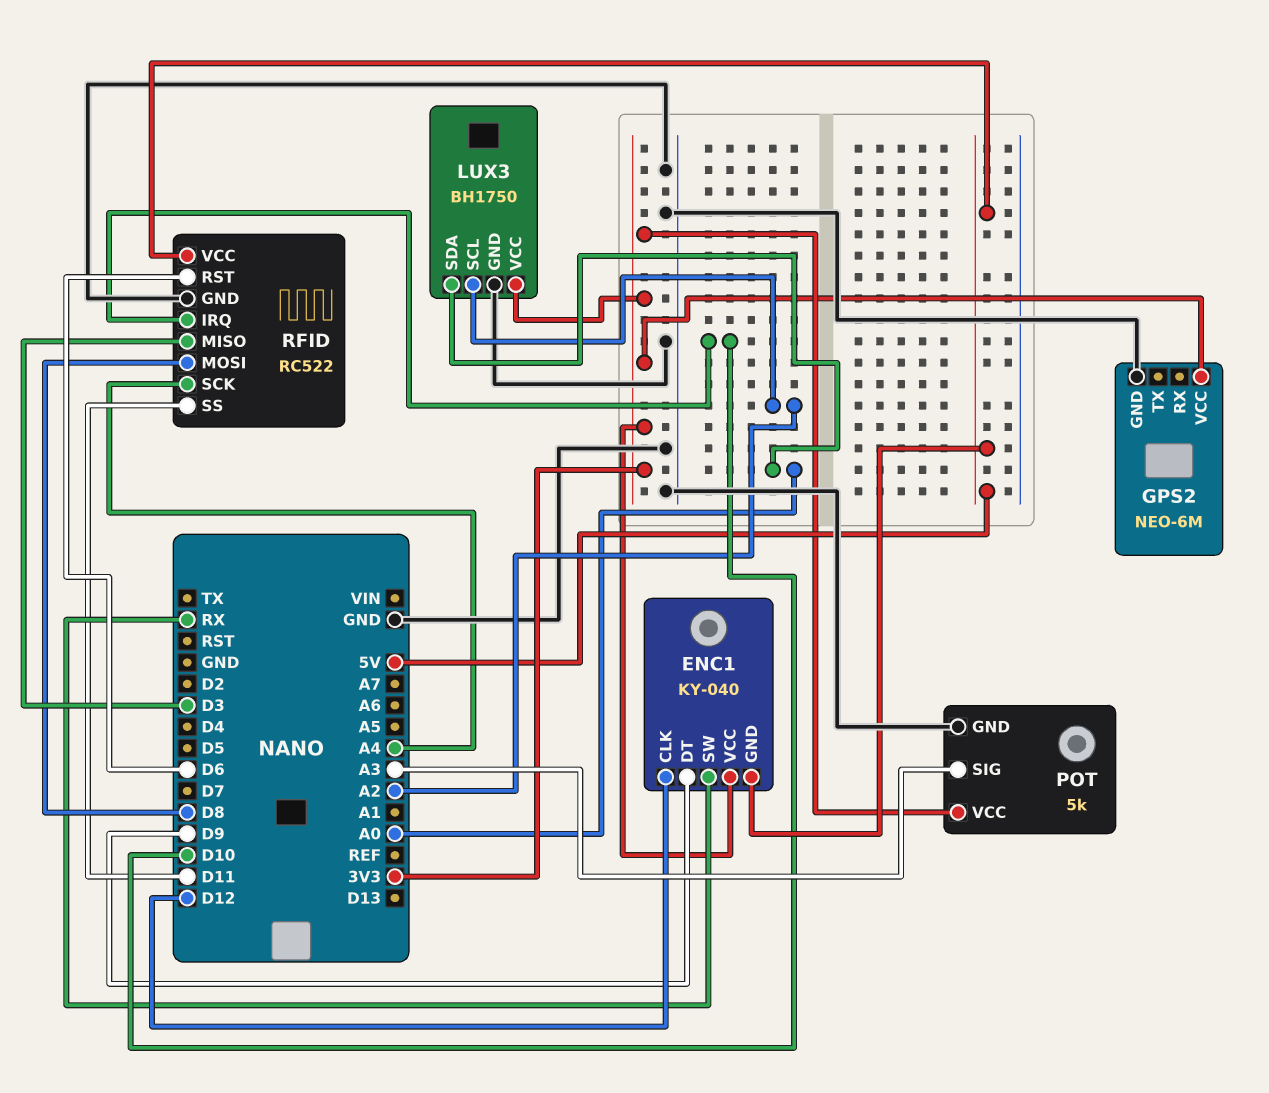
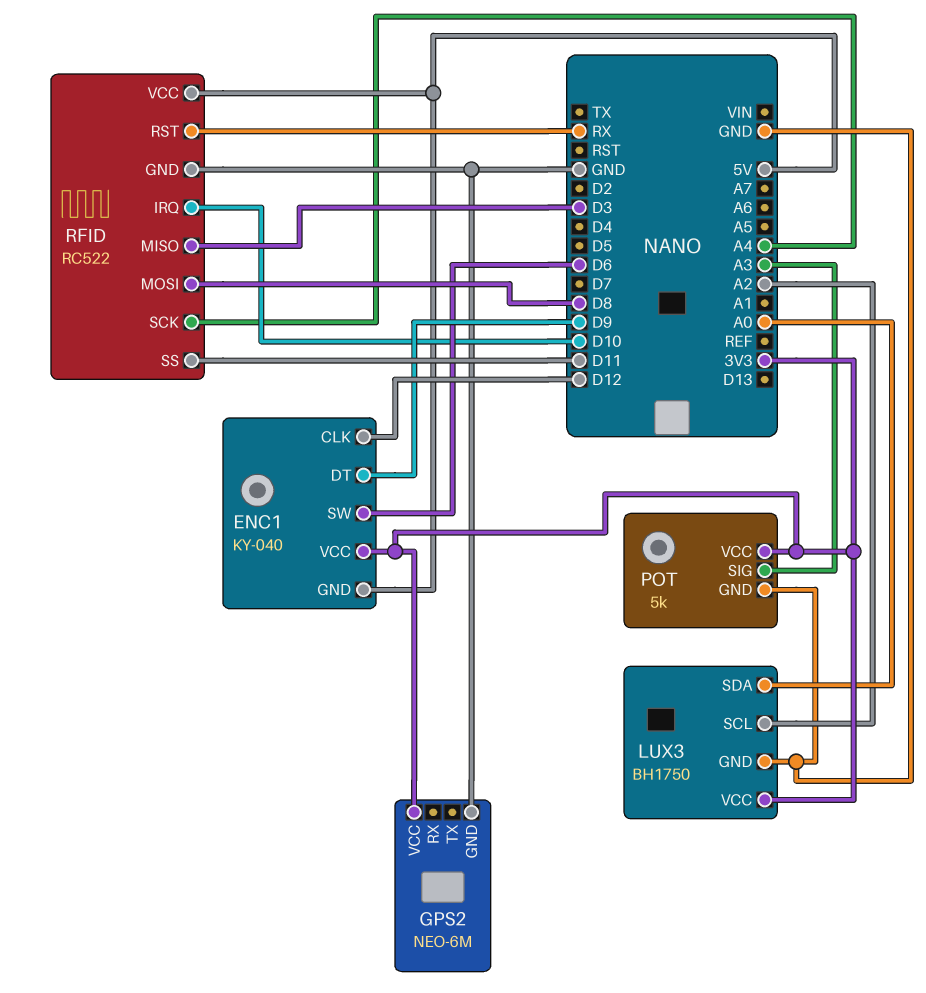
ENC1 pin SW: RX -> D6
RFID pin RST: D6 -> RX

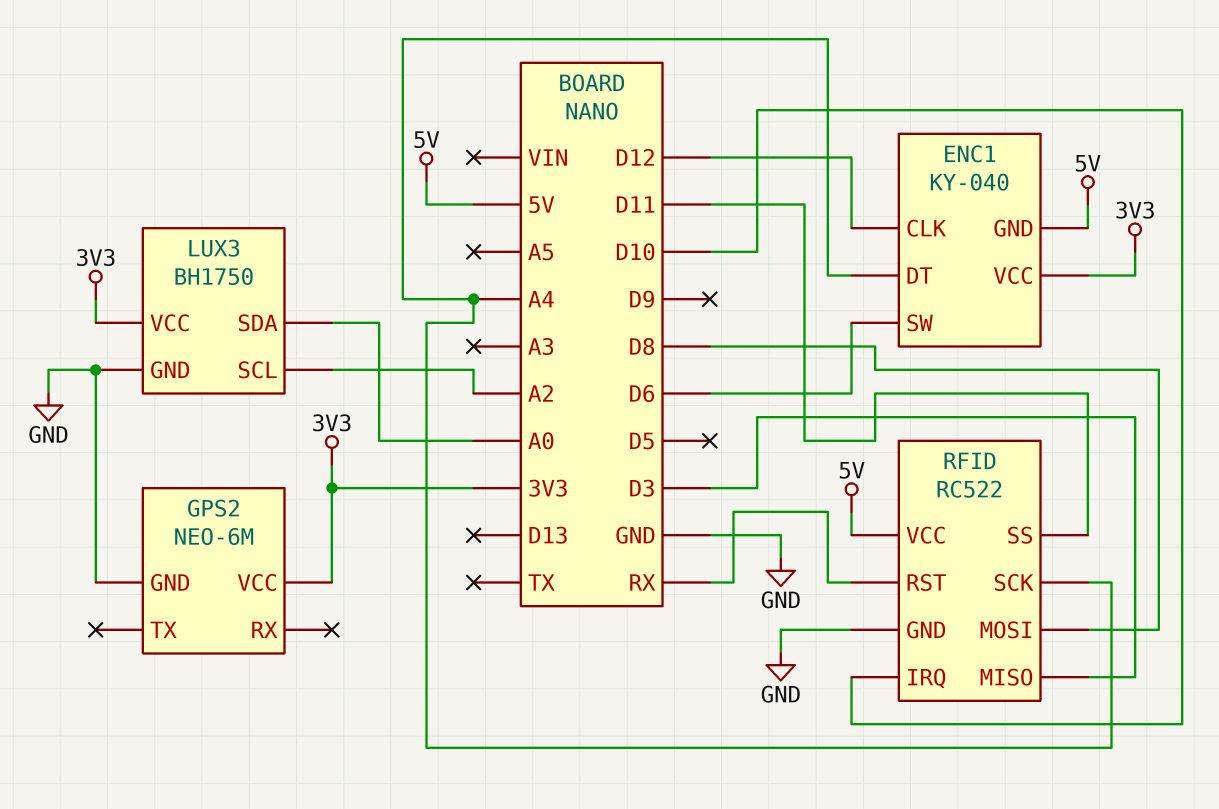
ENC1 pin DT: D9 -> A4
POT: 5k -> none
POT pin GND: GND -> none
POT pin SIG: A3 -> none
POT pin VCC: 3V3 -> none

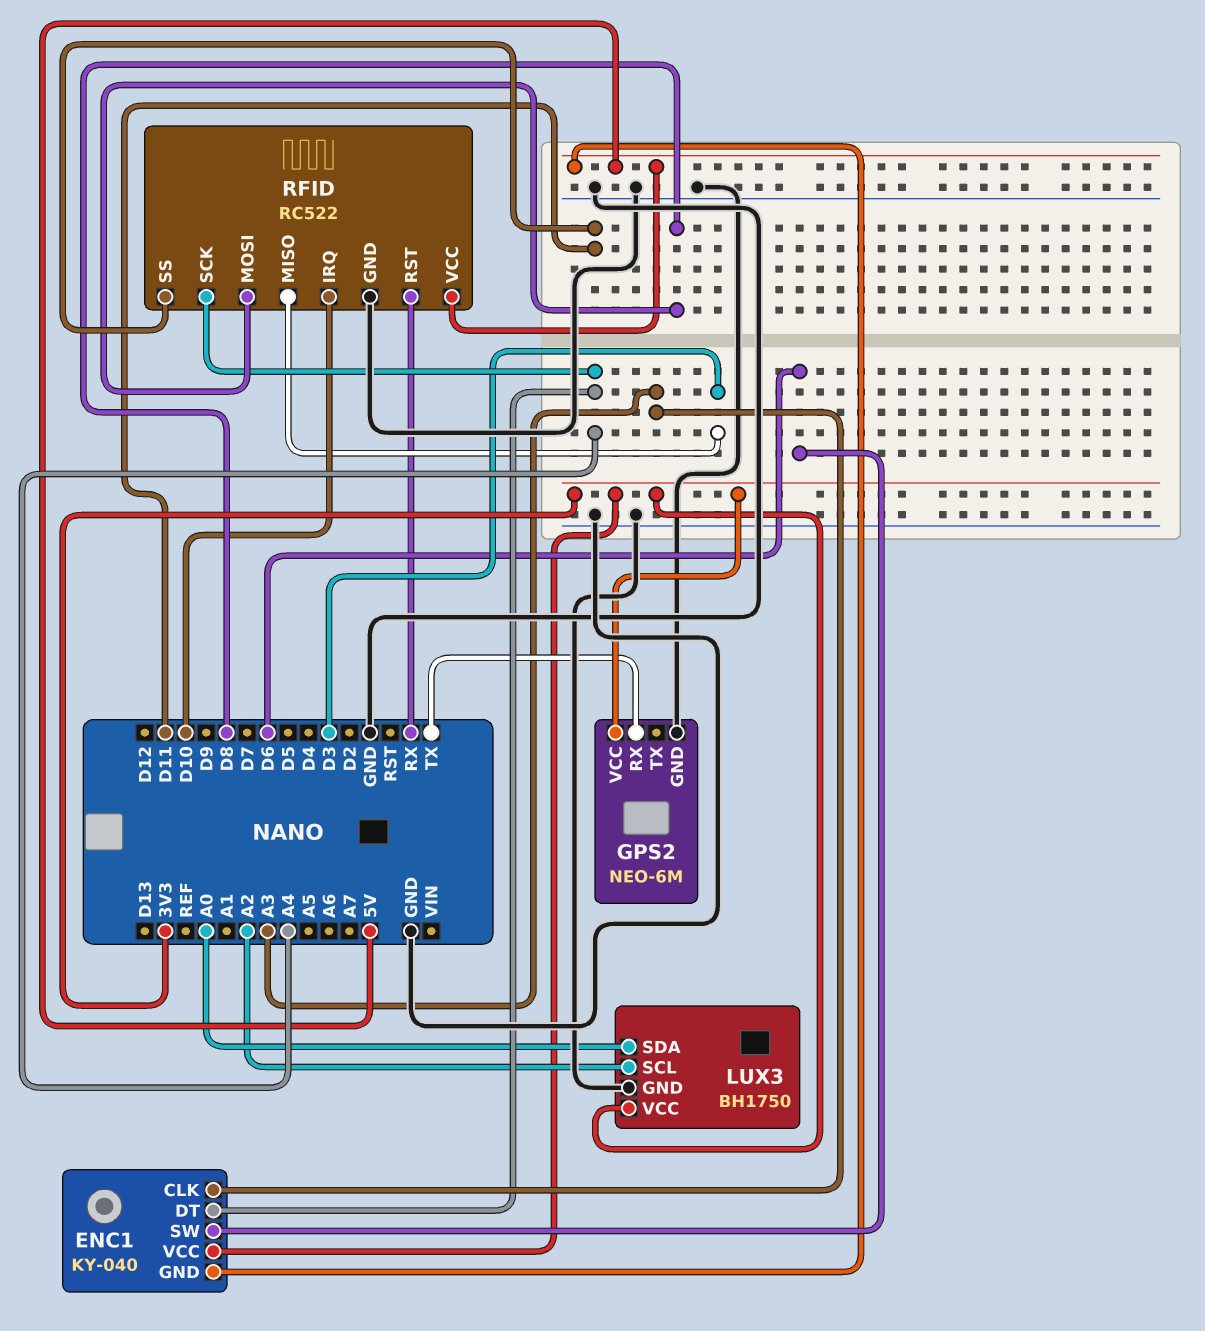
ENC1 pin CLK: D12 -> A3
GPS2 pin RX: none -> TX

